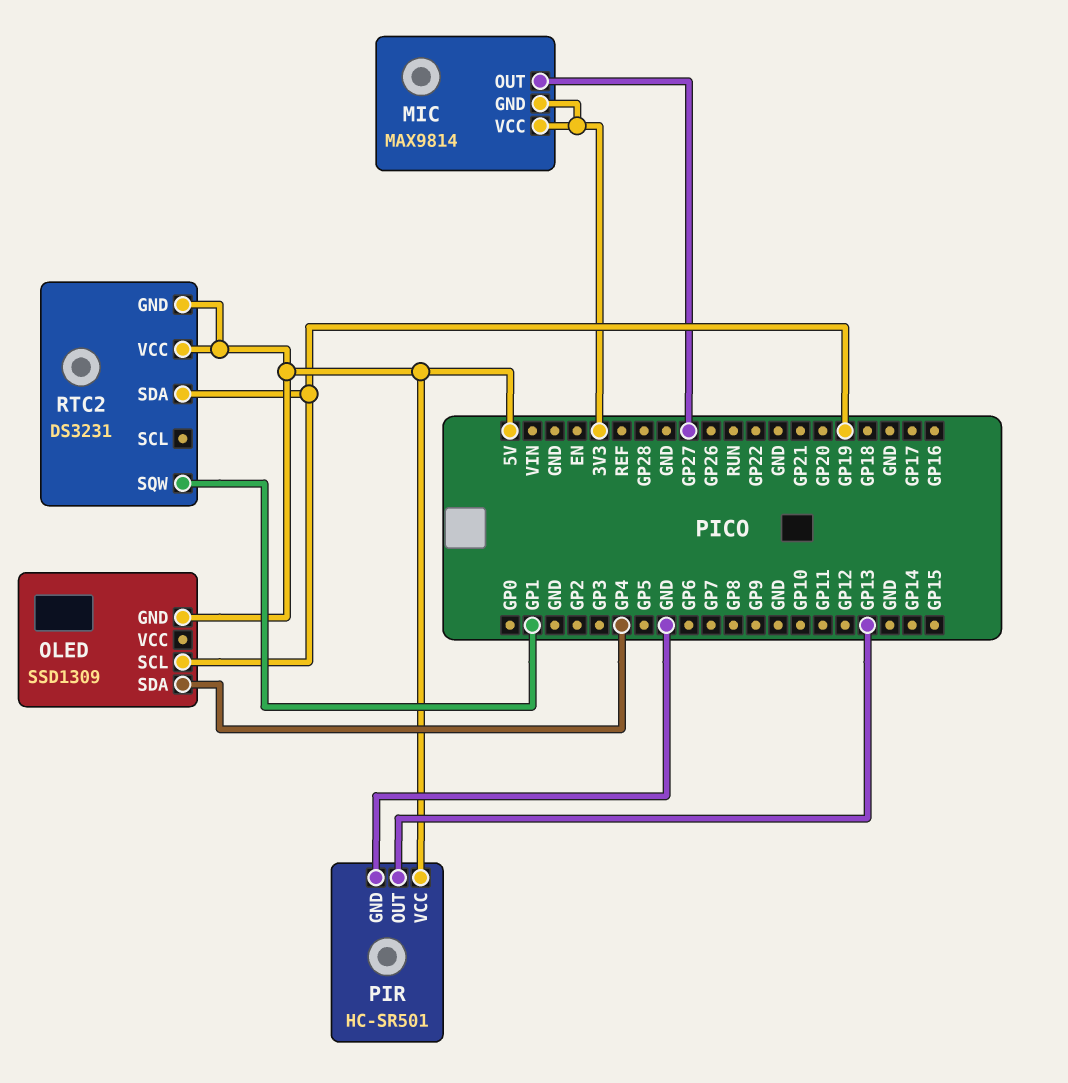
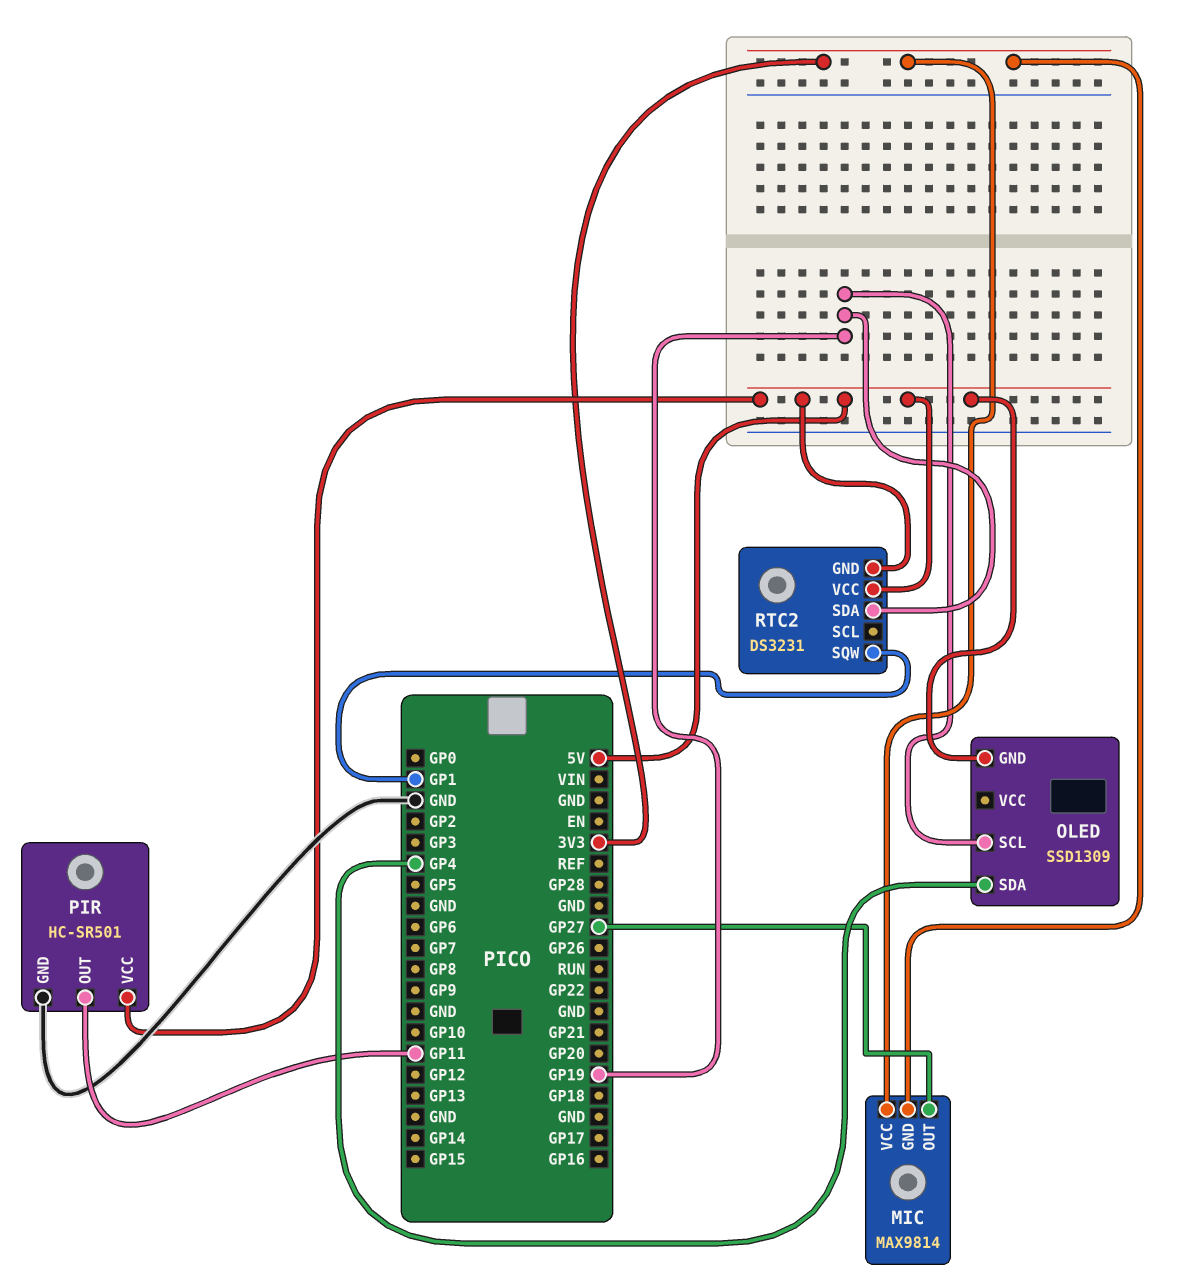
PIR pin OUT: GP13 -> GP11

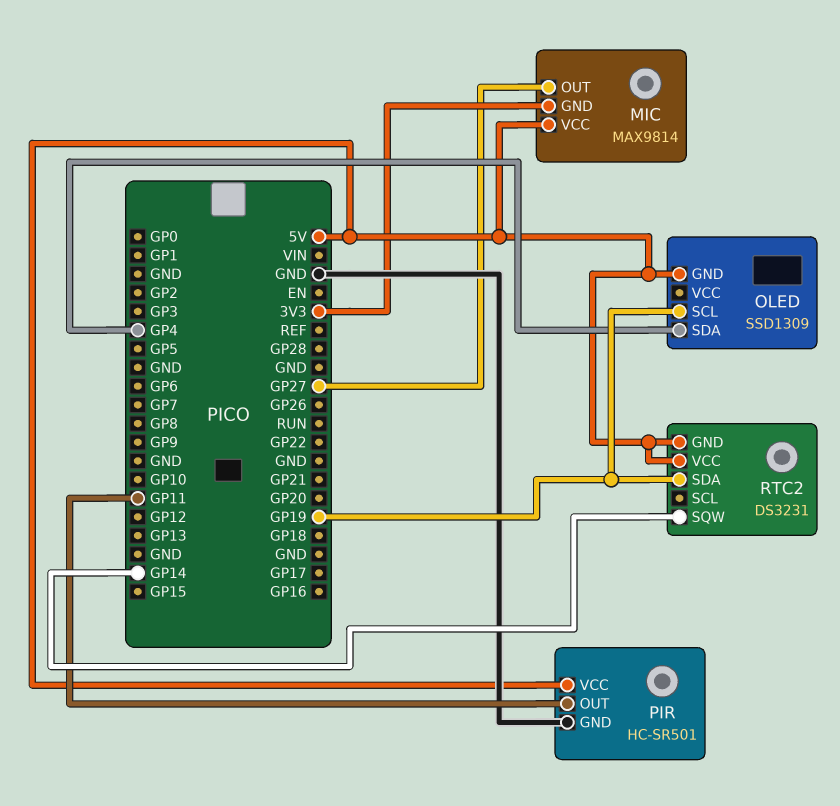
MIC pin VCC: 3V3 -> 5V
RTC2 pin SQW: GP1 -> GP14

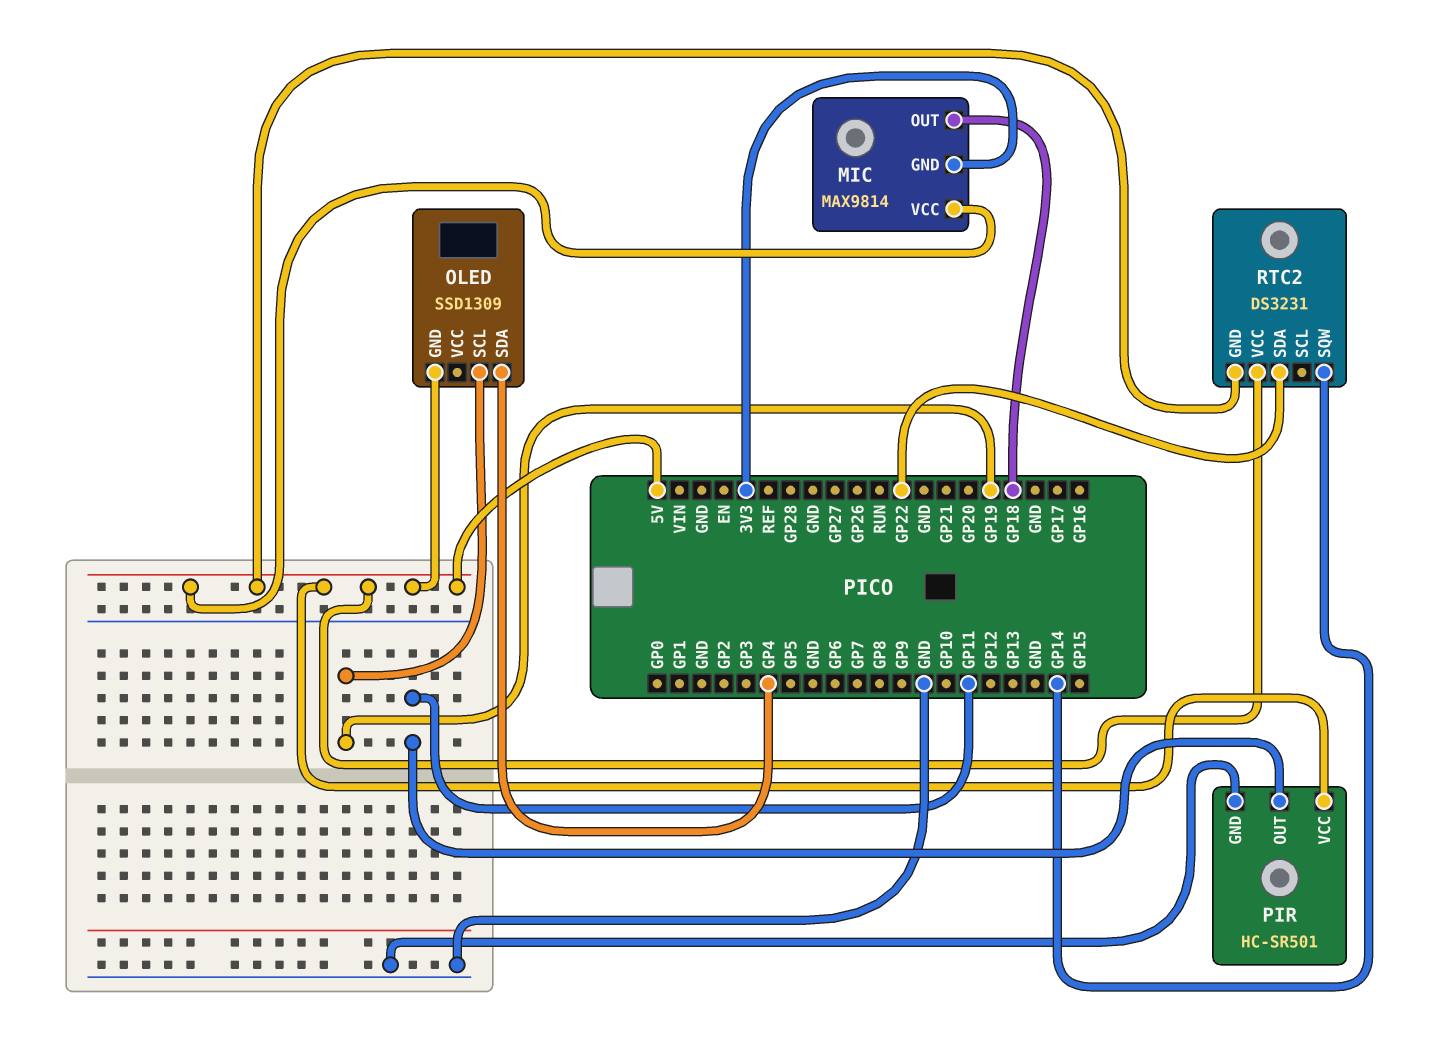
MIC pin OUT: GP27 -> GP18
RTC2 pin SDA: GP19 -> GP22

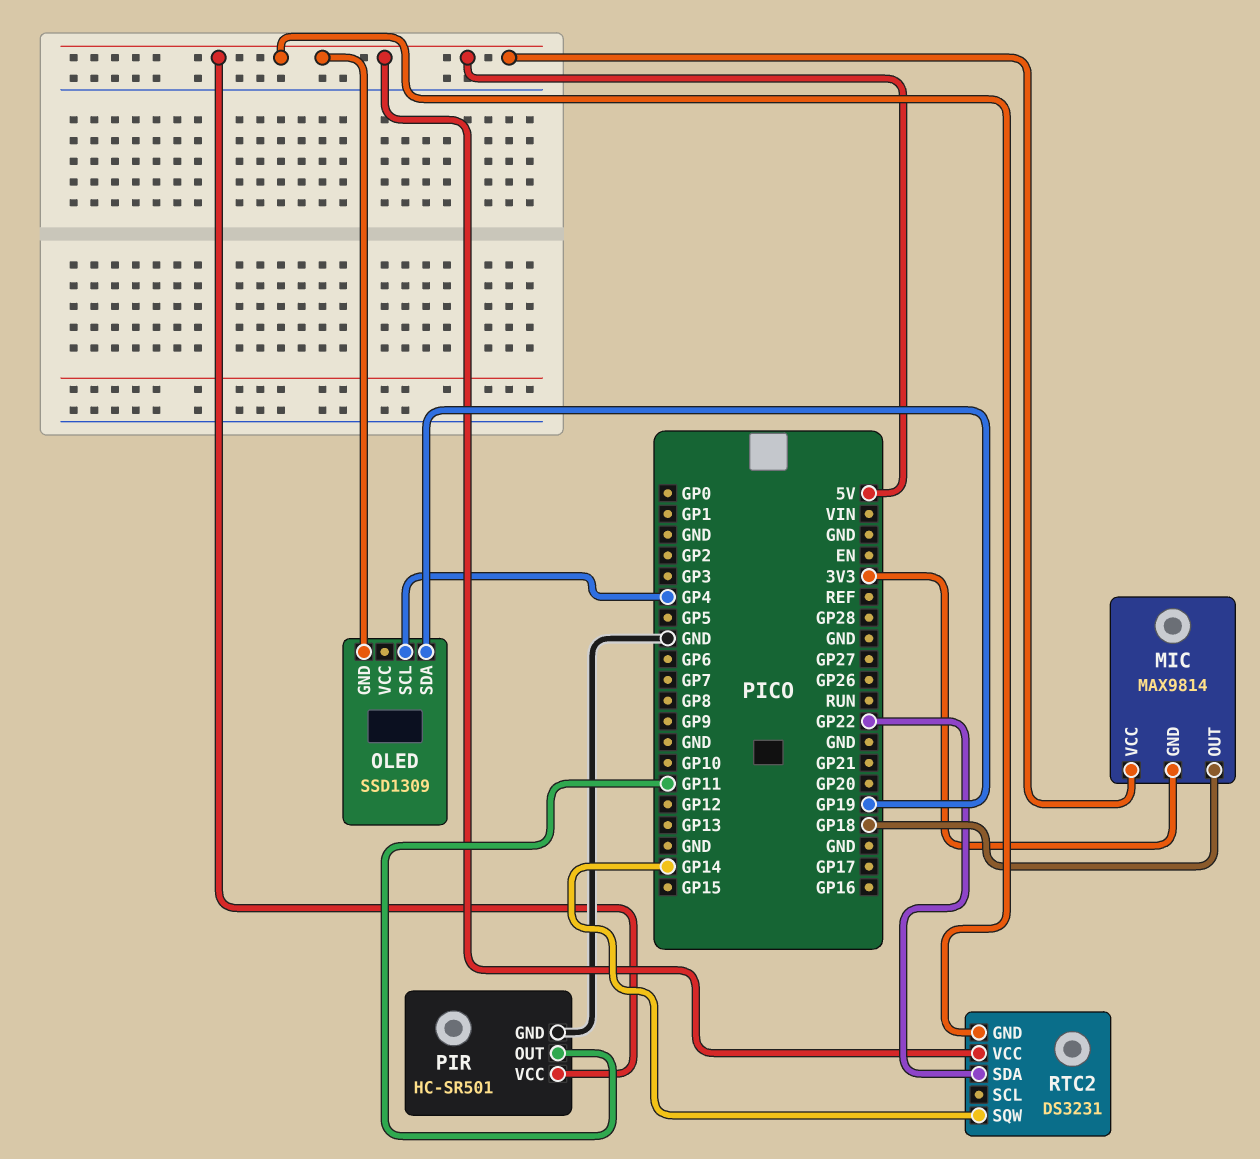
OLED pin SCL: GP19 -> GP4
OLED pin SDA: GP4 -> GP19

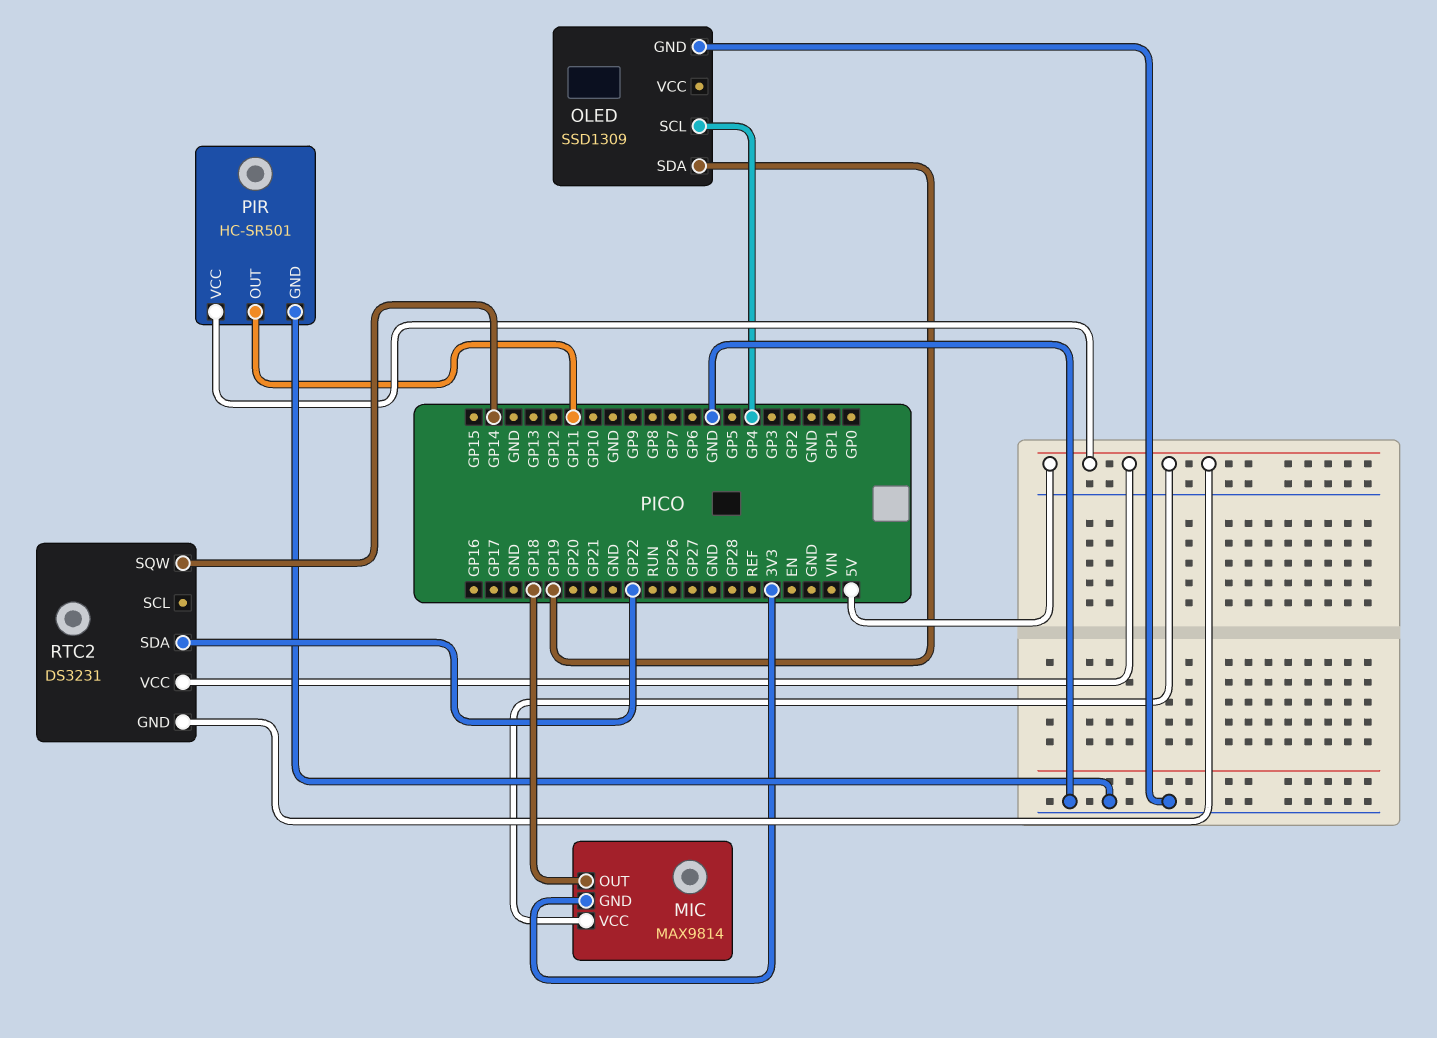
OLED pin GND: 5V -> GND

